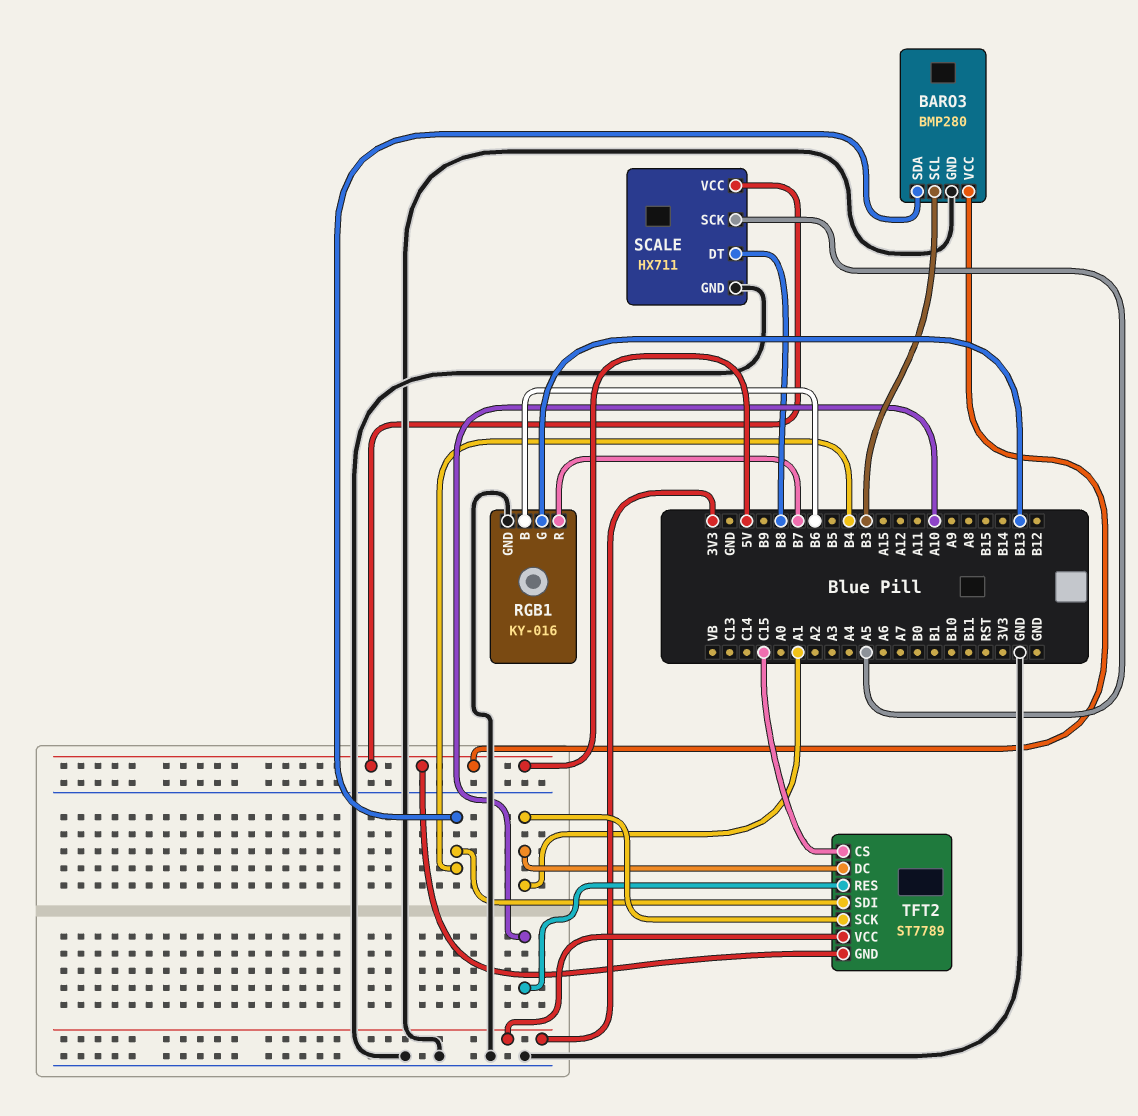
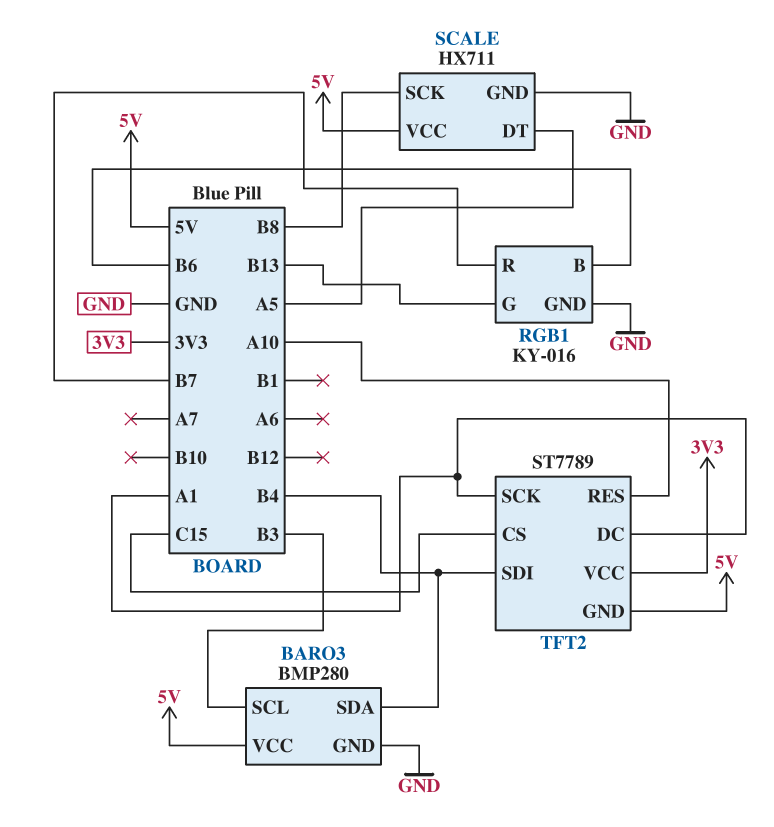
SCALE pin DT: B8 -> A5
SCALE pin SCK: A5 -> B8

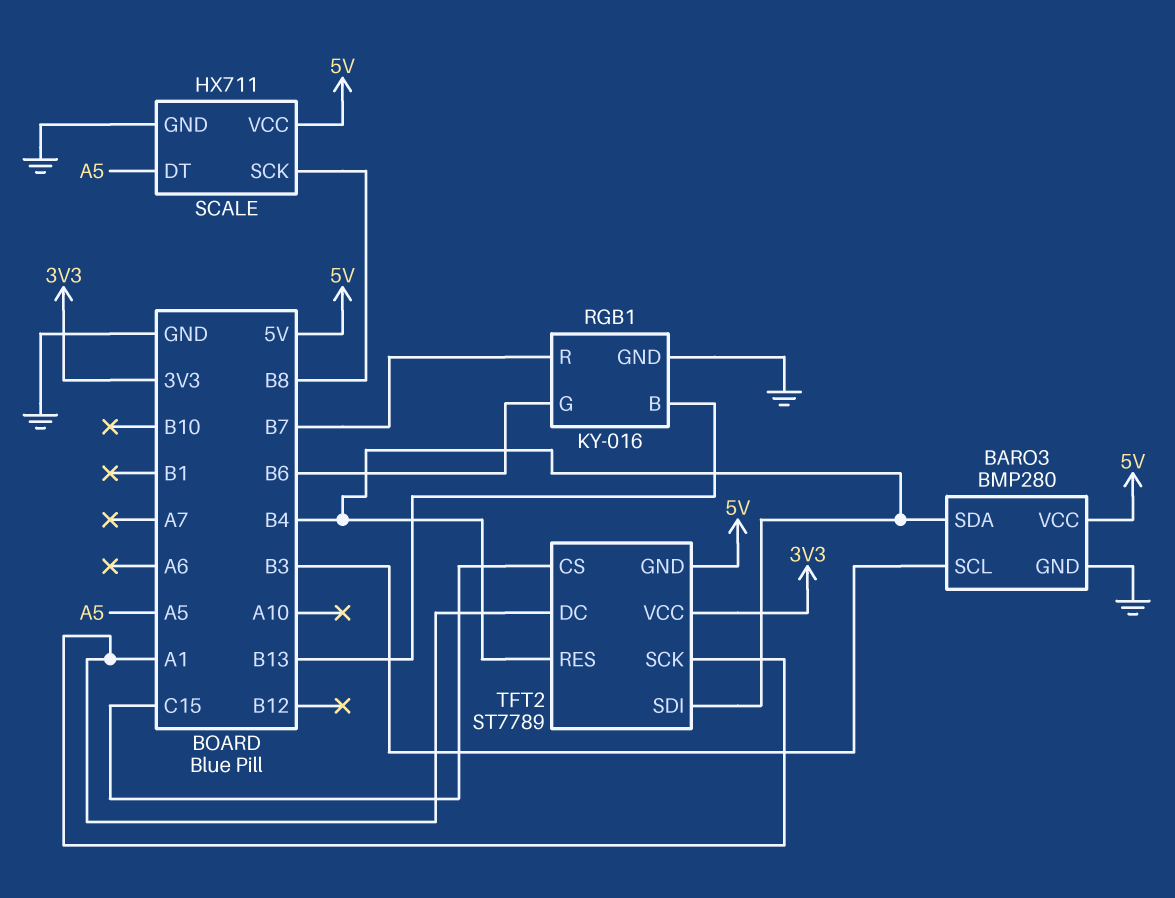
RGB1 pin B: B6 -> B13
RGB1 pin G: B13 -> B6
TFT2 pin RES: A10 -> B4

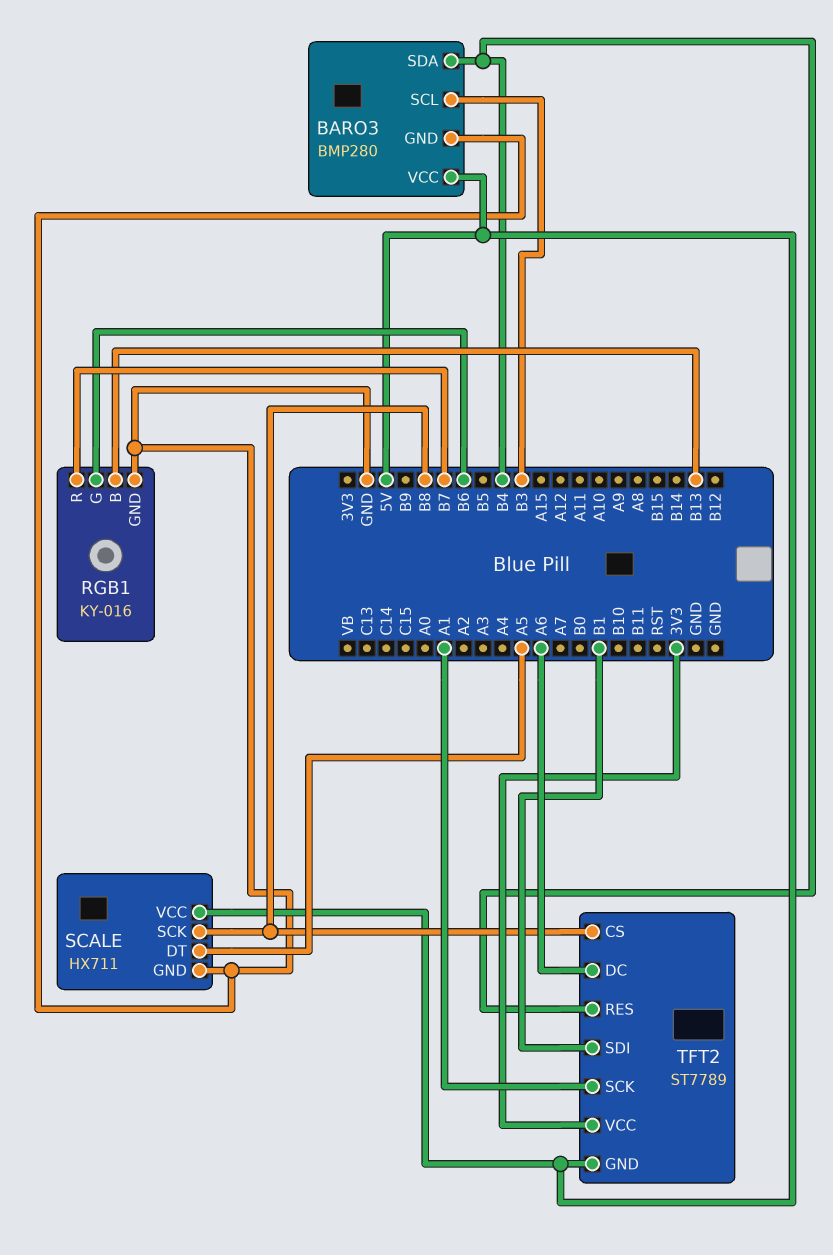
TFT2 pin CS: C15 -> B8
TFT2 pin DC: A1 -> A6
TFT2 pin SDI: B4 -> B1

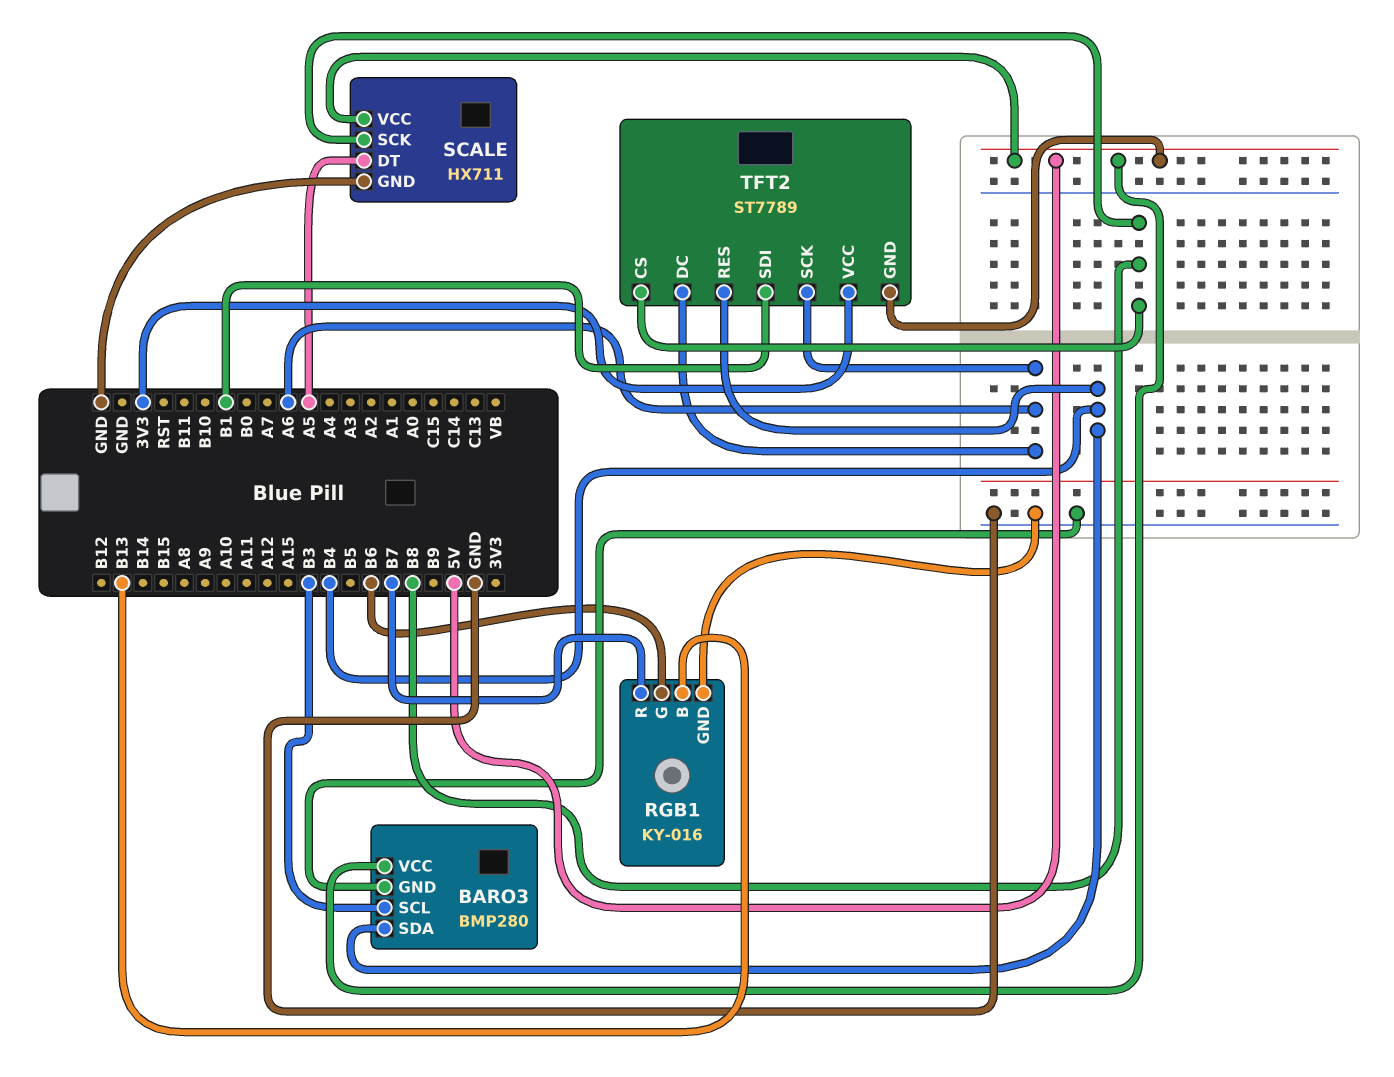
TFT2 pin SCK: A1 -> A6

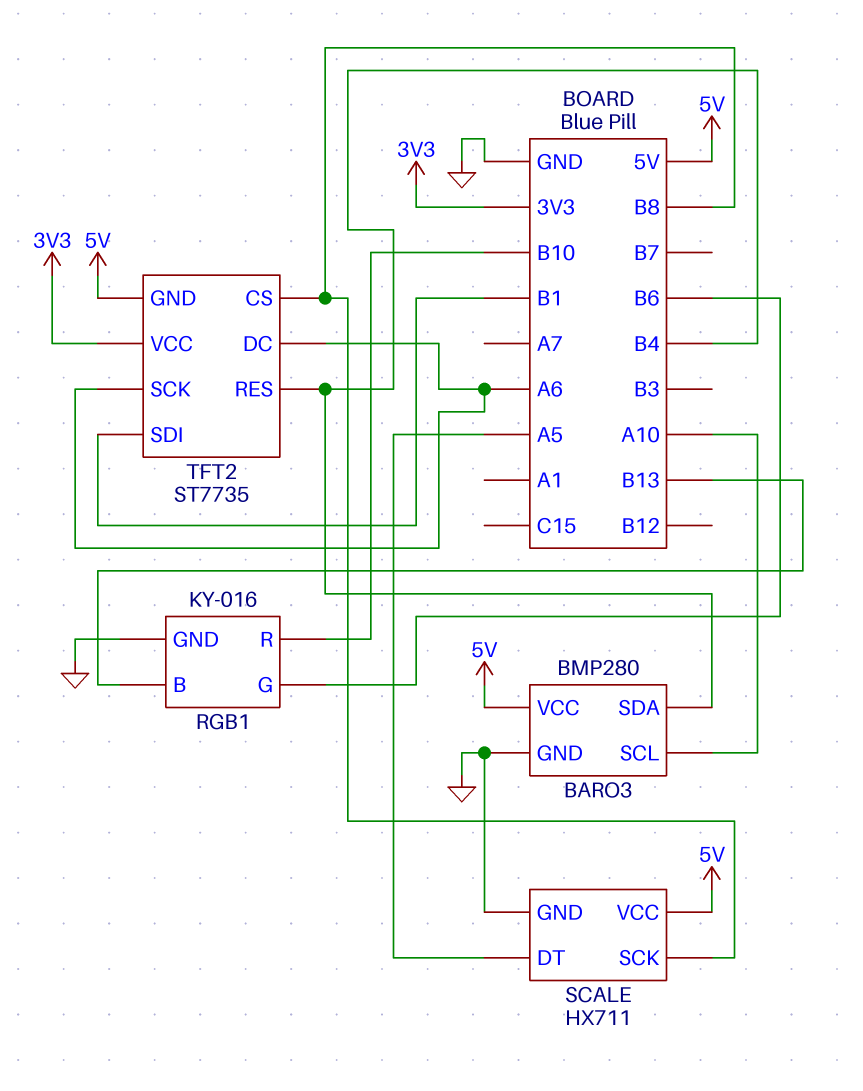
BARO3 pin SCL: B3 -> A10
RGB1 pin R: B7 -> B10
TFT2: ST7789 -> ST7735

